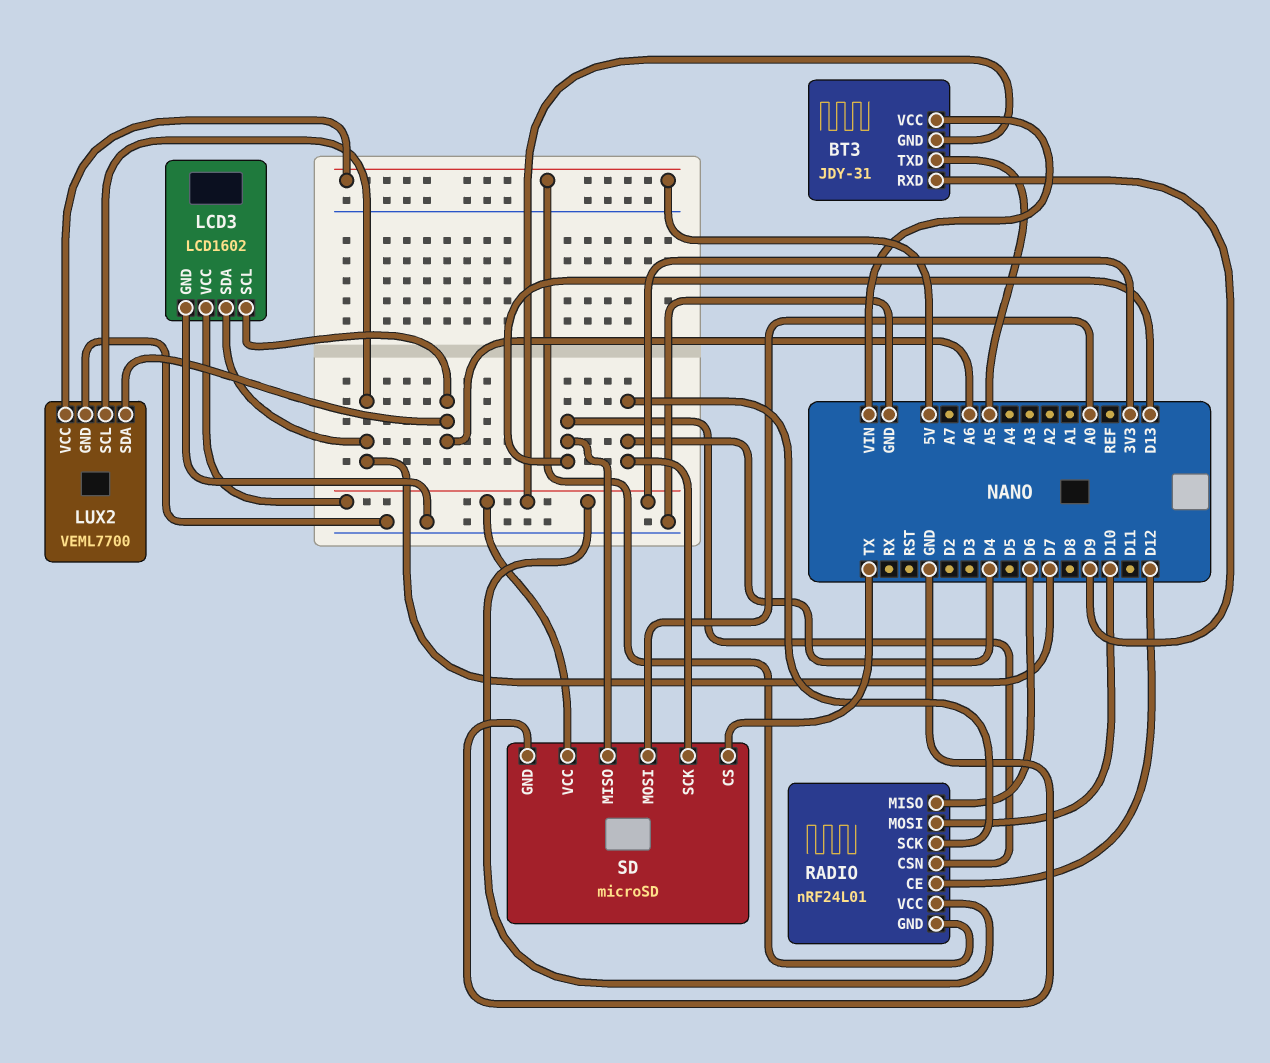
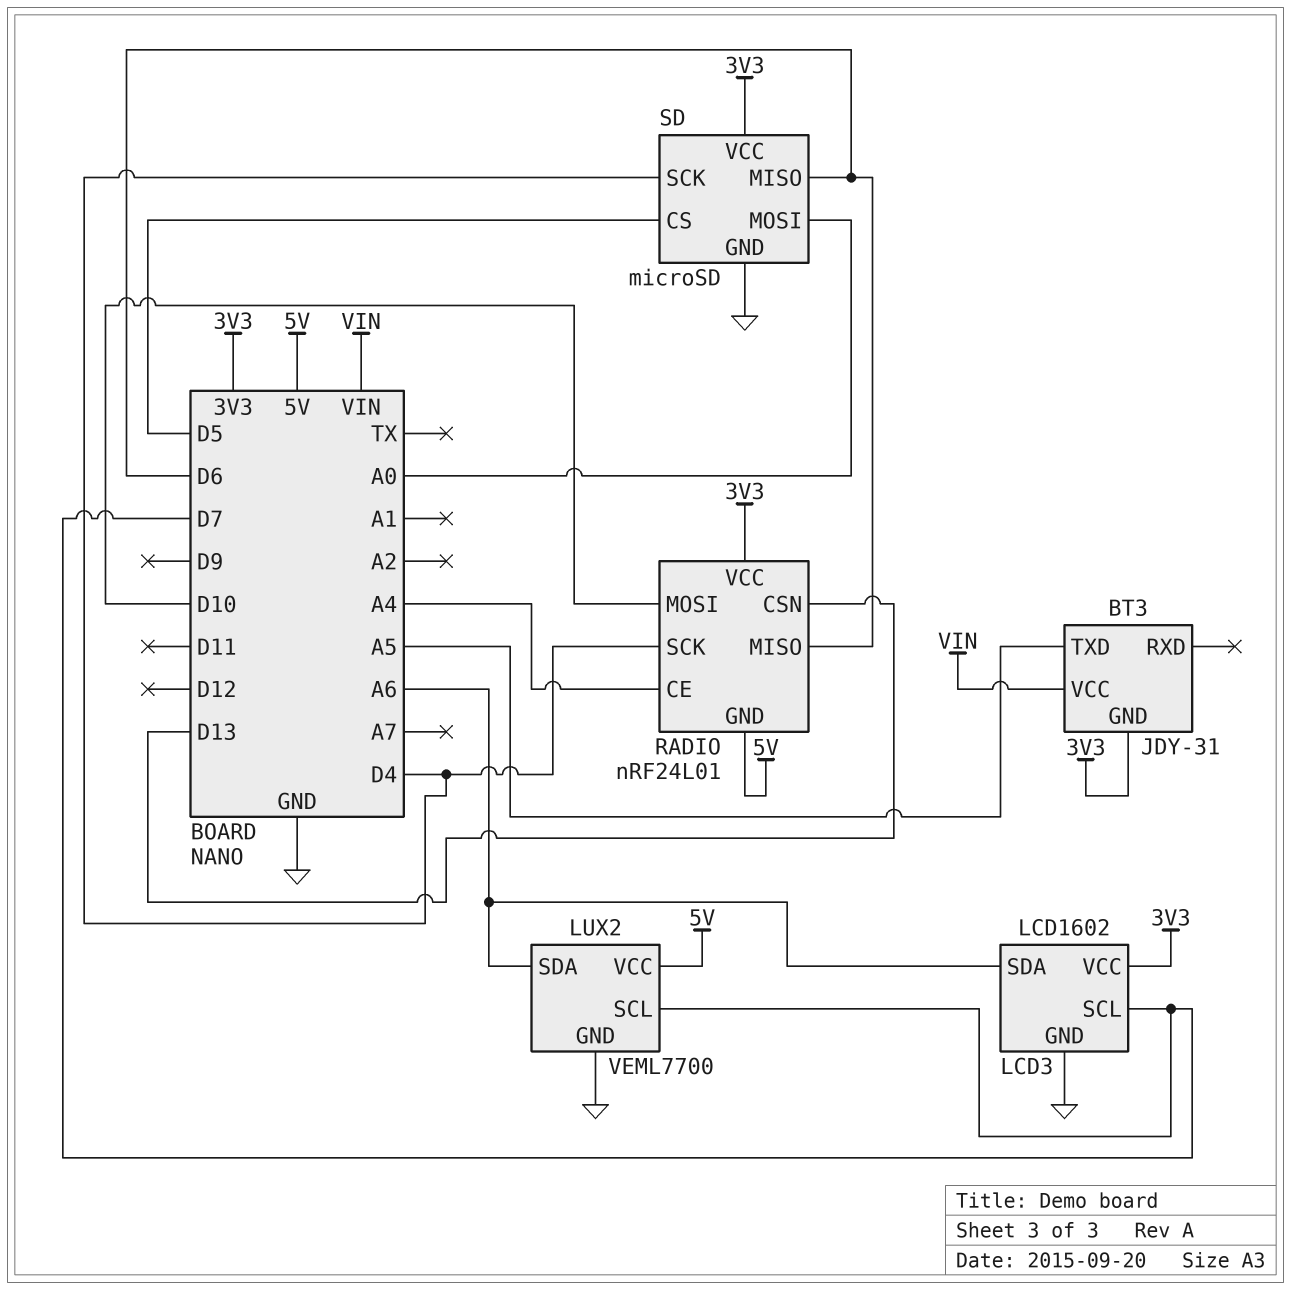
BT3 pin RXD: D9 -> none
LCD3 pin SCL: A6 -> D7
LCD3 pin SDA: D7 -> A6
RADIO pin CE: D12 -> A4
SD pin CS: TX -> D5
SD pin MISO: D13 -> D6

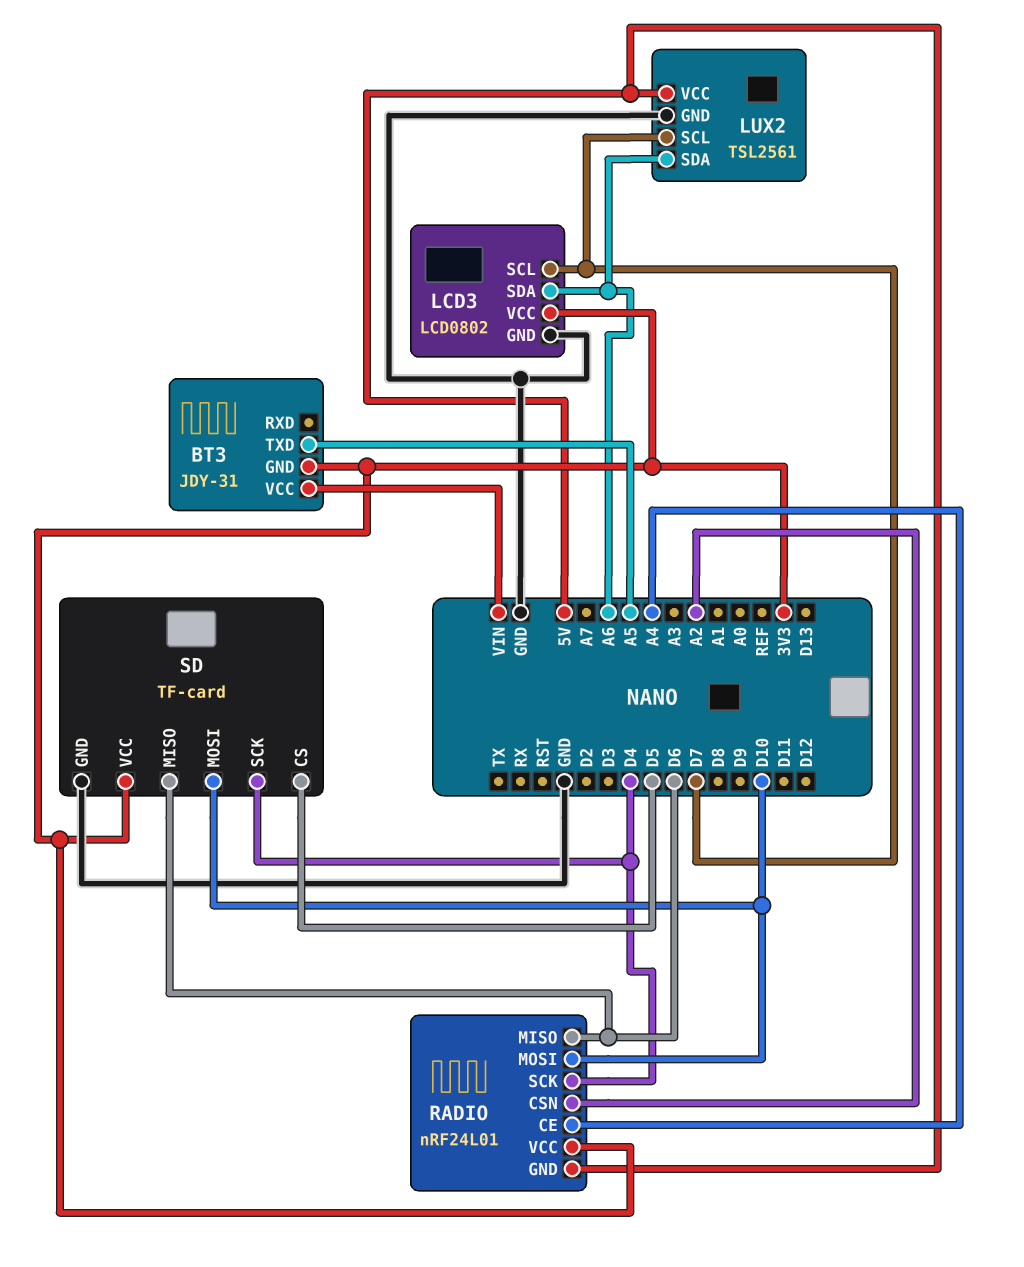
LCD3: LCD1602 -> LCD0802
LUX2: VEML7700 -> TSL2561
RADIO pin CSN: D13 -> A2
SD: microSD -> TF-card
SD pin MOSI: A0 -> D10

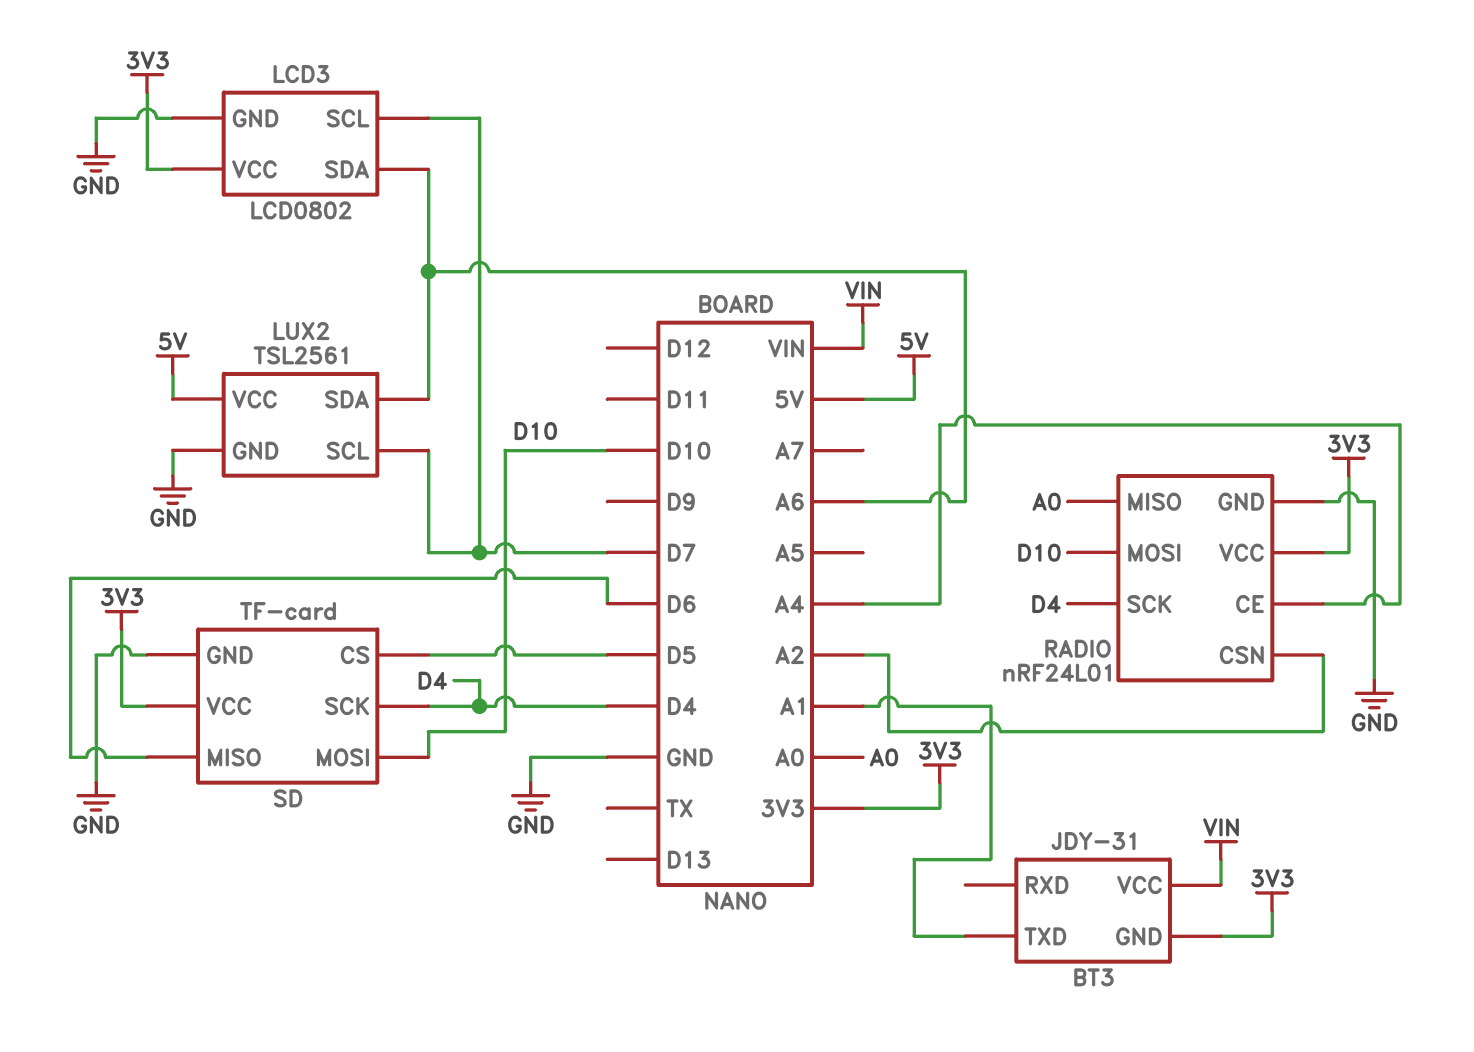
BT3 pin TXD: A5 -> A1
RADIO pin GND: 5V -> GND
RADIO pin MISO: D6 -> A0

